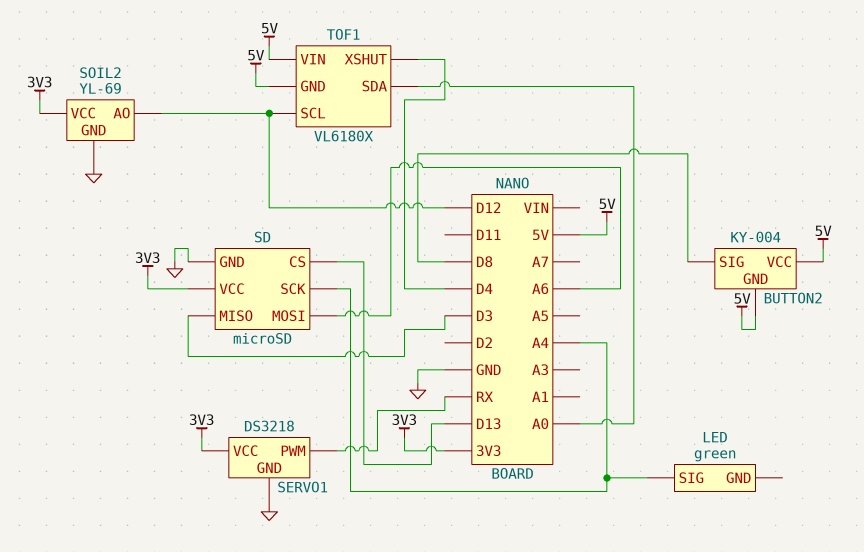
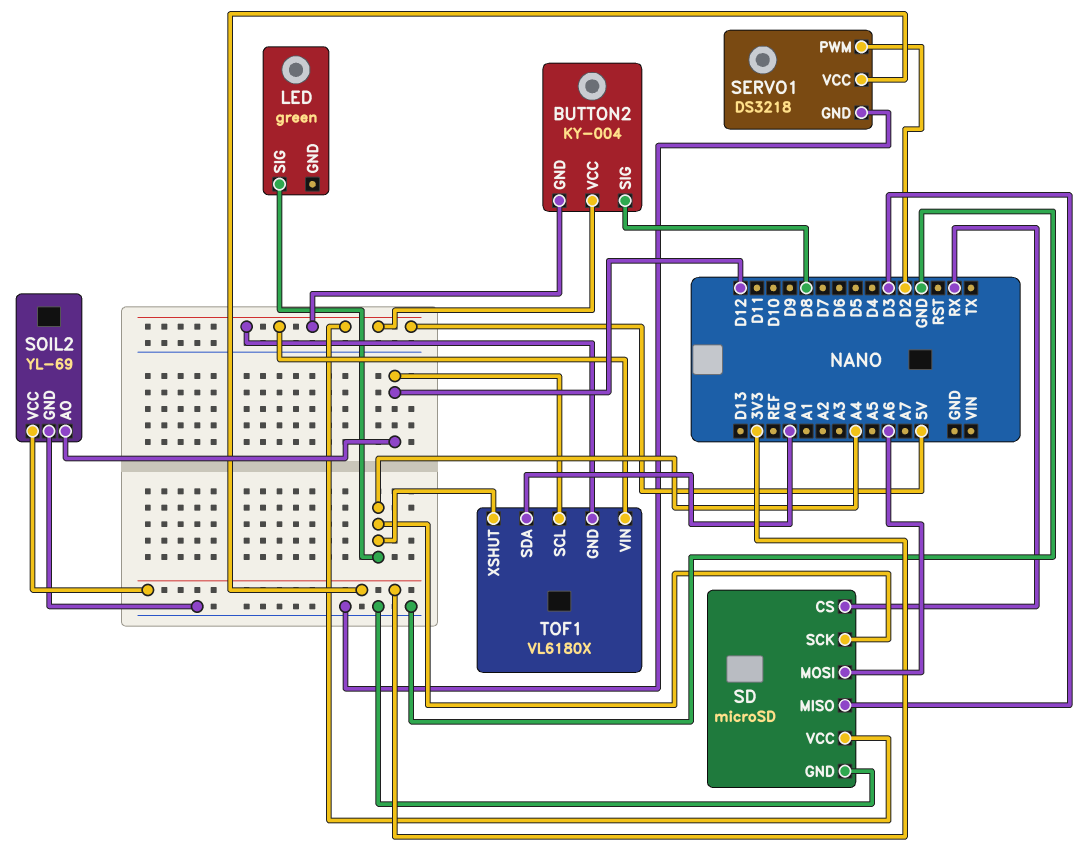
SD pin CS: D13 -> RX
SD pin VCC: 3V3 -> 5V
SERVO1 pin PWM: RX -> D2
TOF1 pin XSHUT: D4 -> A4

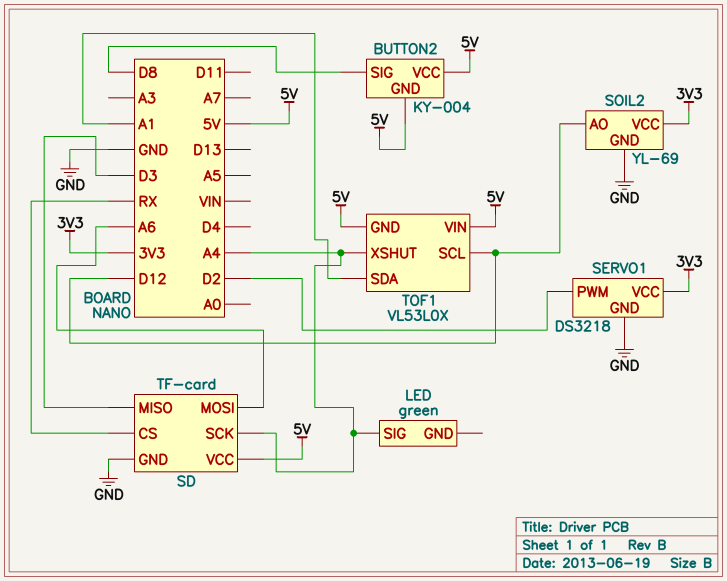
SD: microSD -> TF-card
TOF1: VL6180X -> VL53L0X
TOF1 pin SDA: A0 -> A1

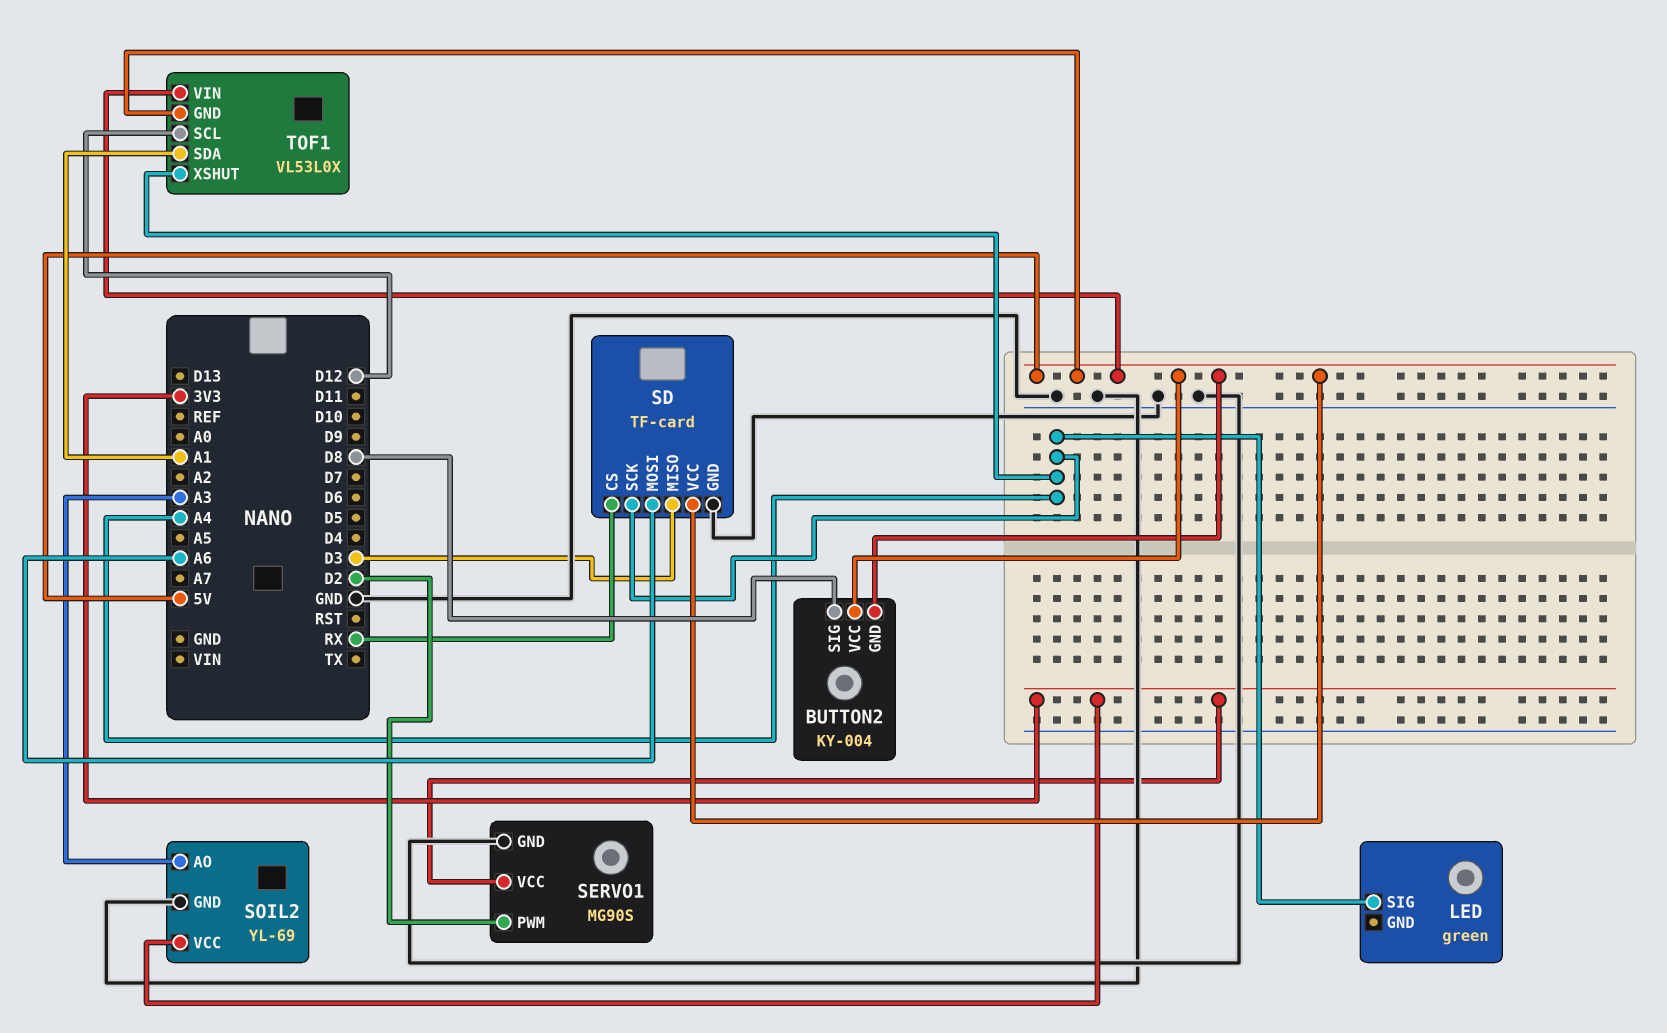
SERVO1: DS3218 -> MG90S
SOIL2 pin AO: D12 -> A3

